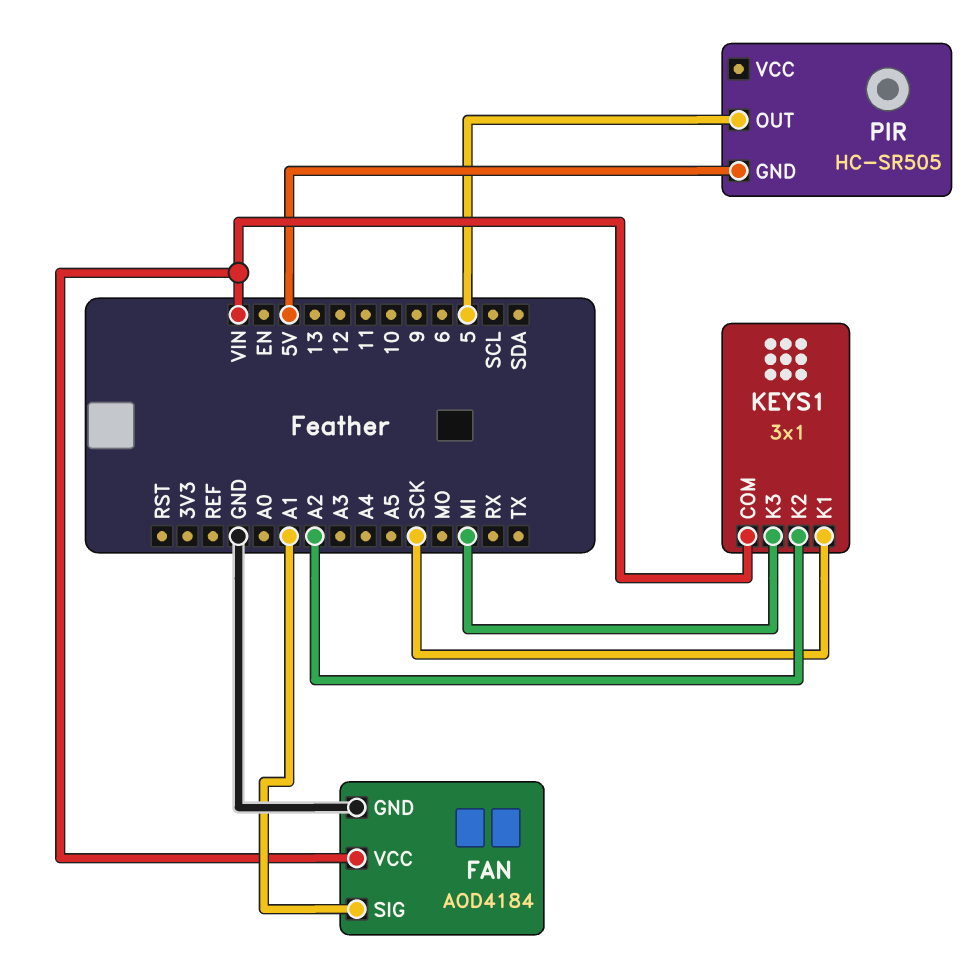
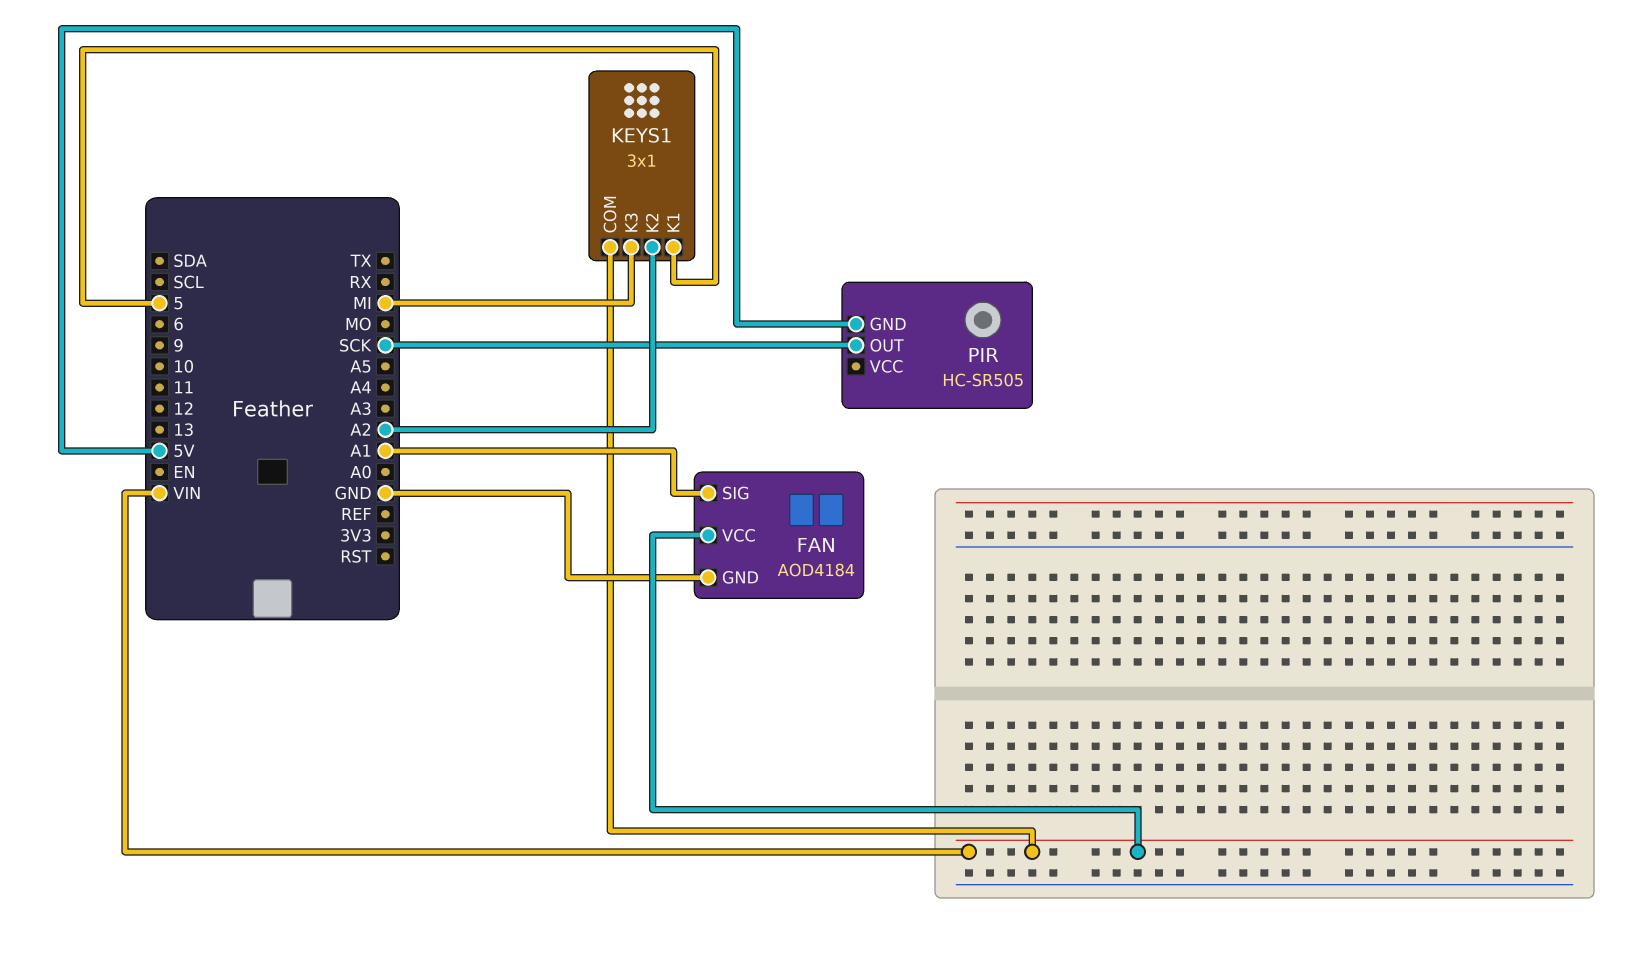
KEYS1 pin K1: SCK -> 5
PIR pin OUT: 5 -> SCK

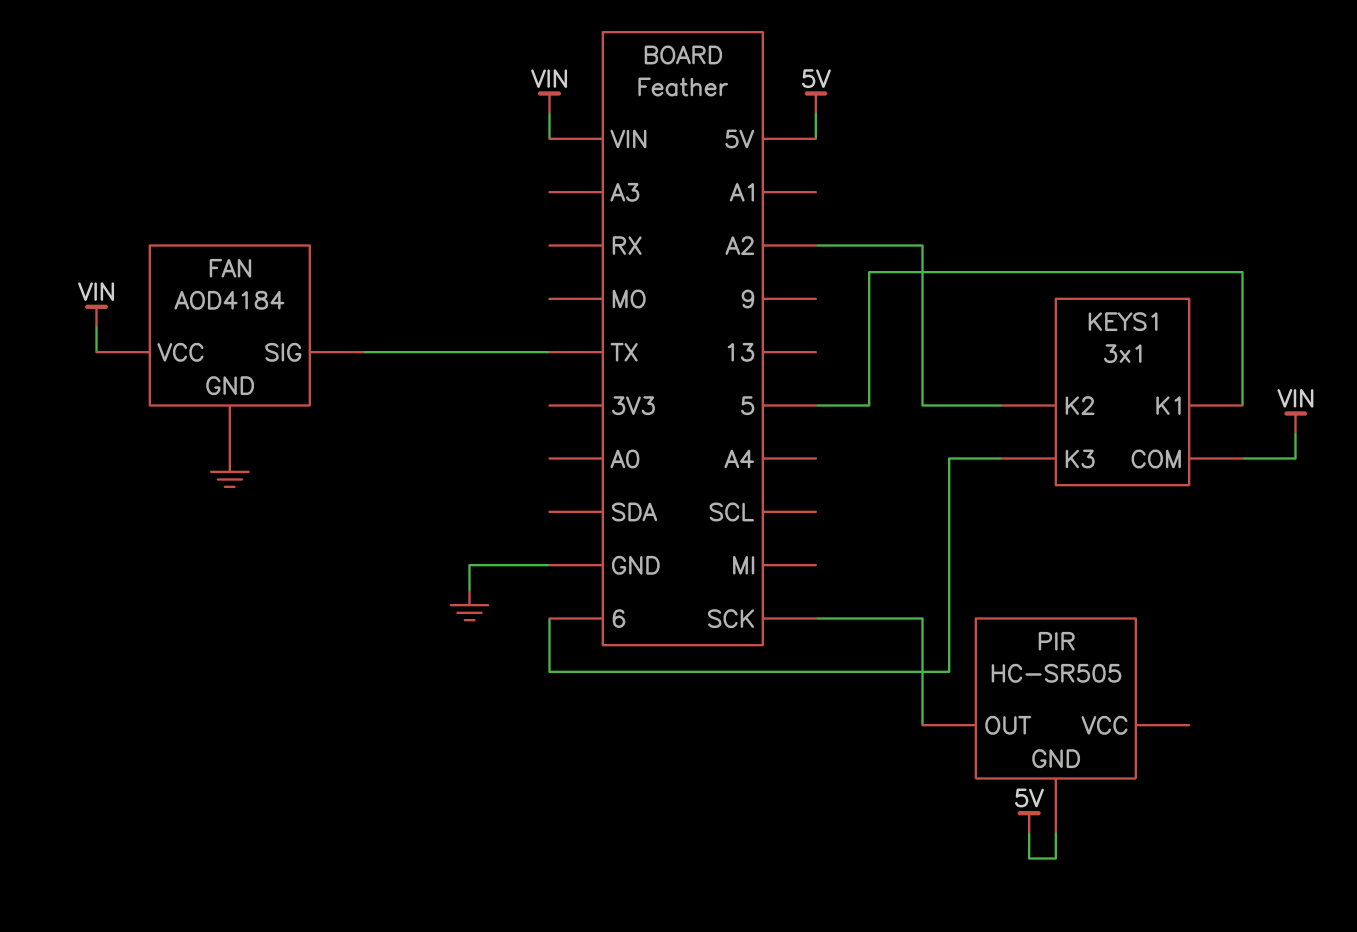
FAN pin SIG: A1 -> TX
KEYS1 pin K3: MI -> 6

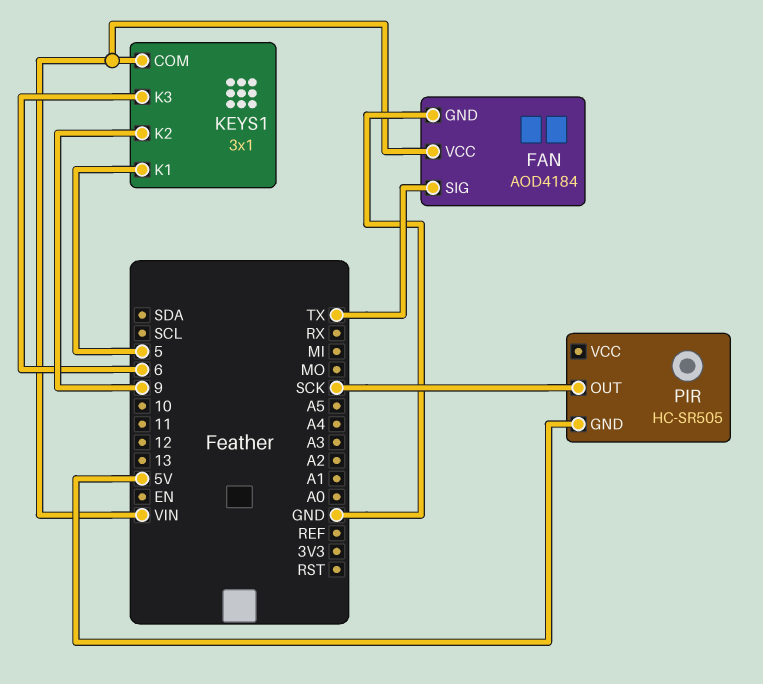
KEYS1 pin K2: A2 -> 9

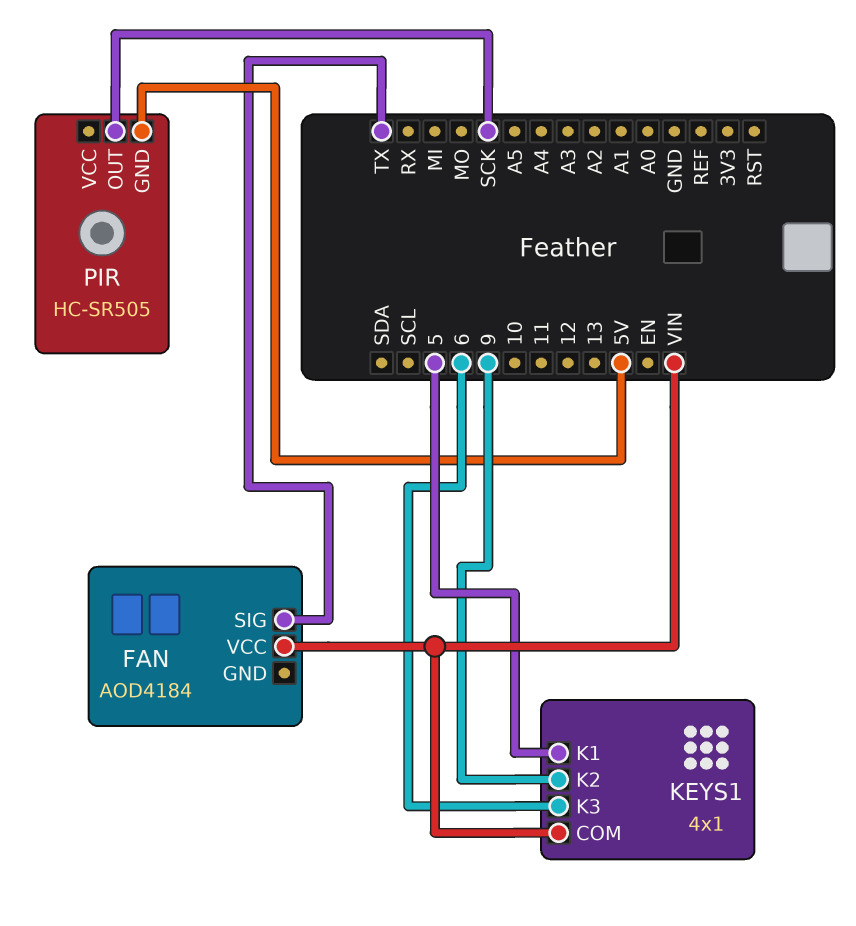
FAN pin GND: GND -> none
KEYS1: 3x1 -> 4x1

